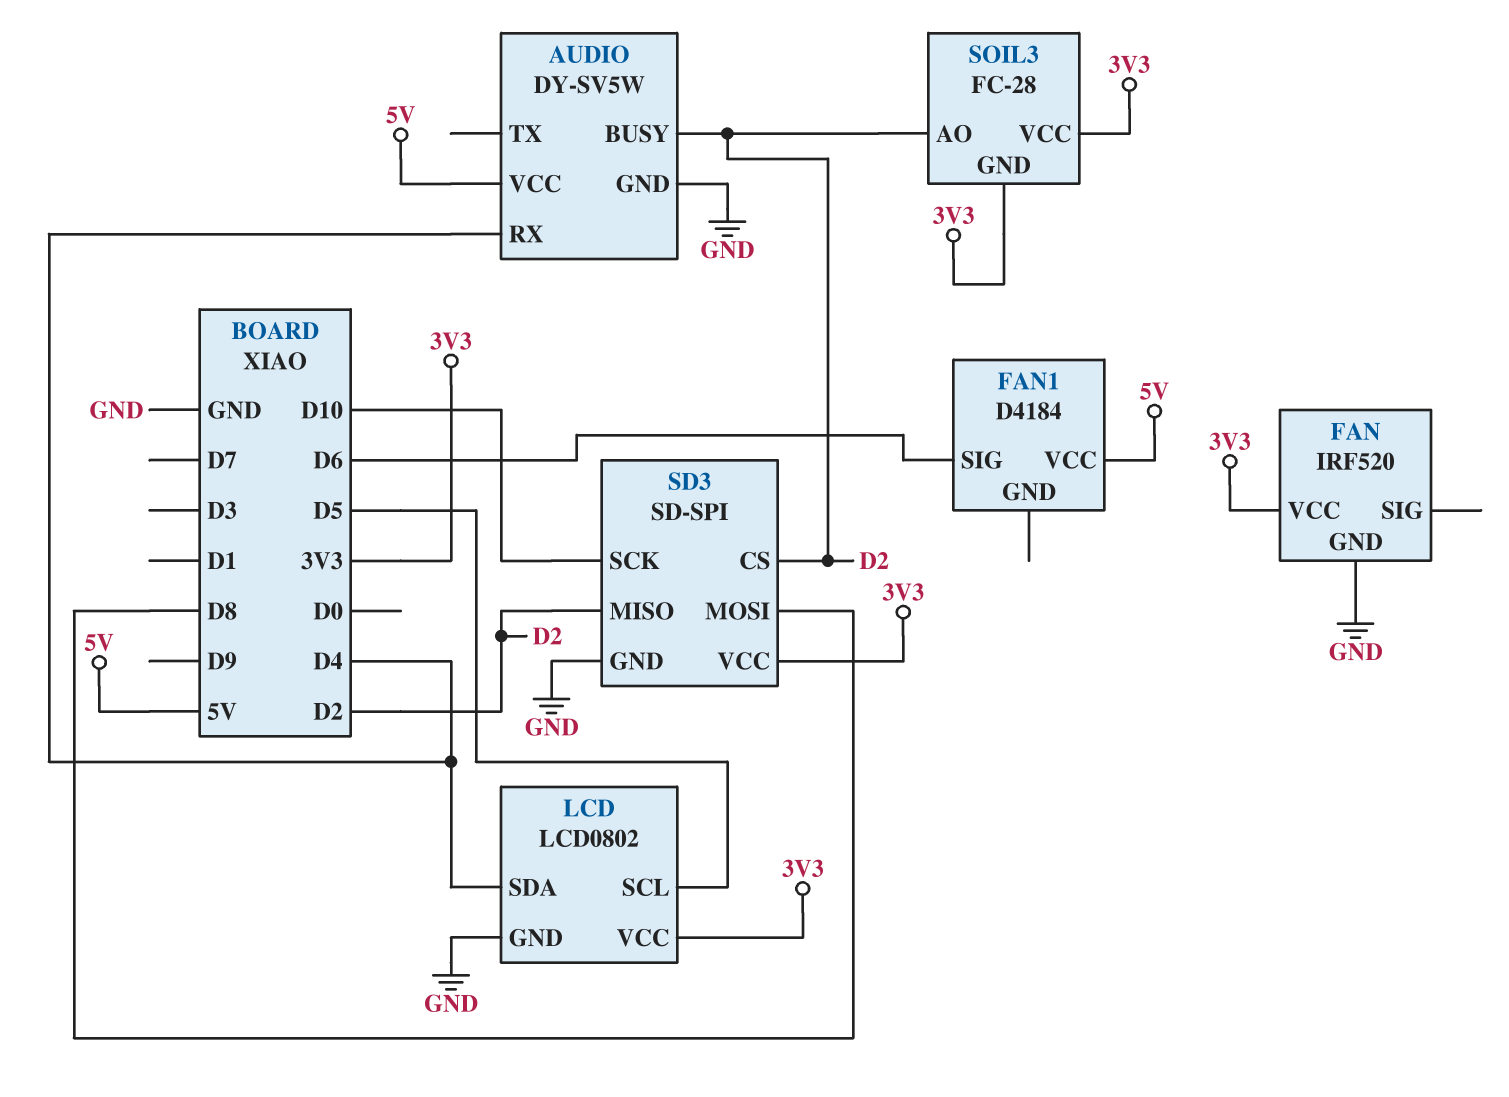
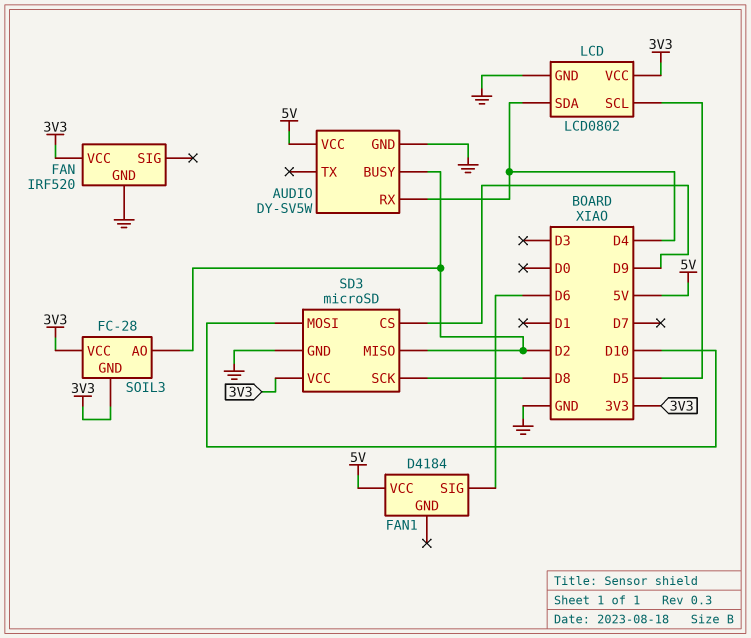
SD3: SD-SPI -> microSD
SD3 pin CS: D2 -> D9
SD3 pin MOSI: D8 -> D10
SD3 pin SCK: D10 -> D8

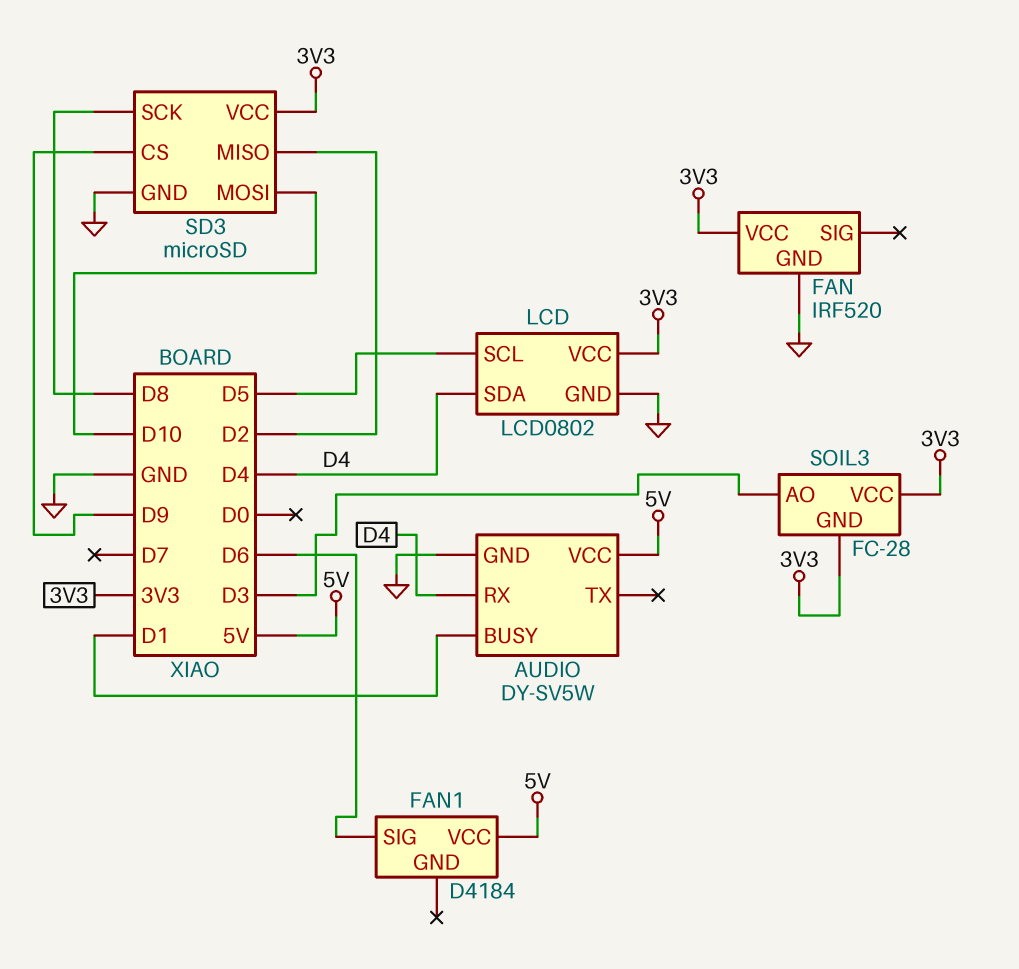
AUDIO pin BUSY: D2 -> D1
SOIL3 pin AO: D2 -> D3

